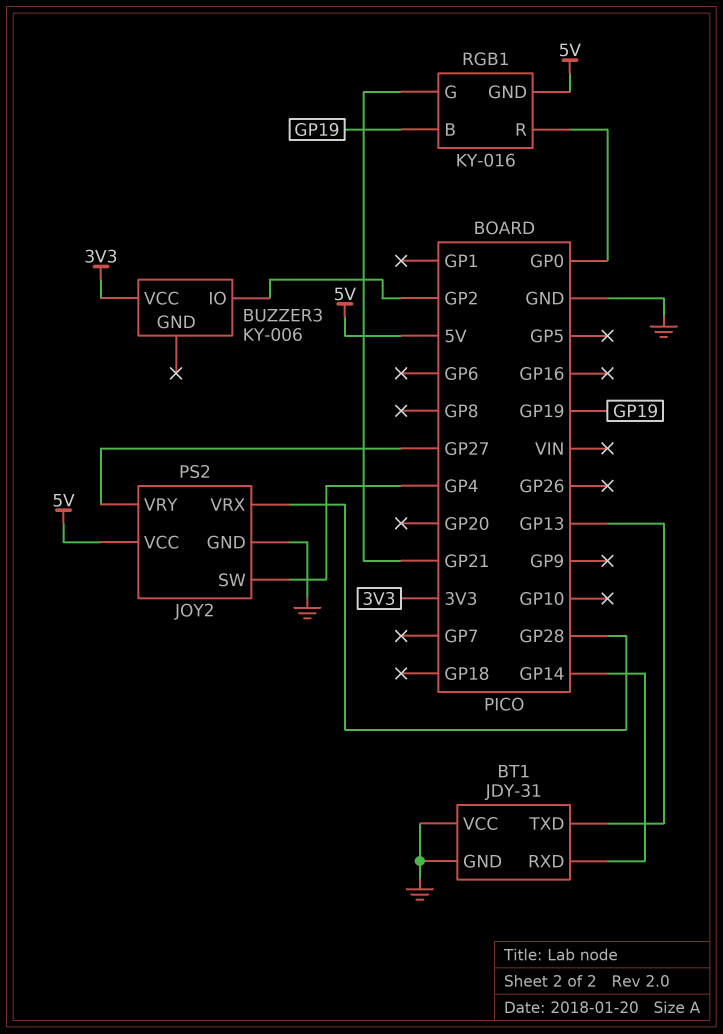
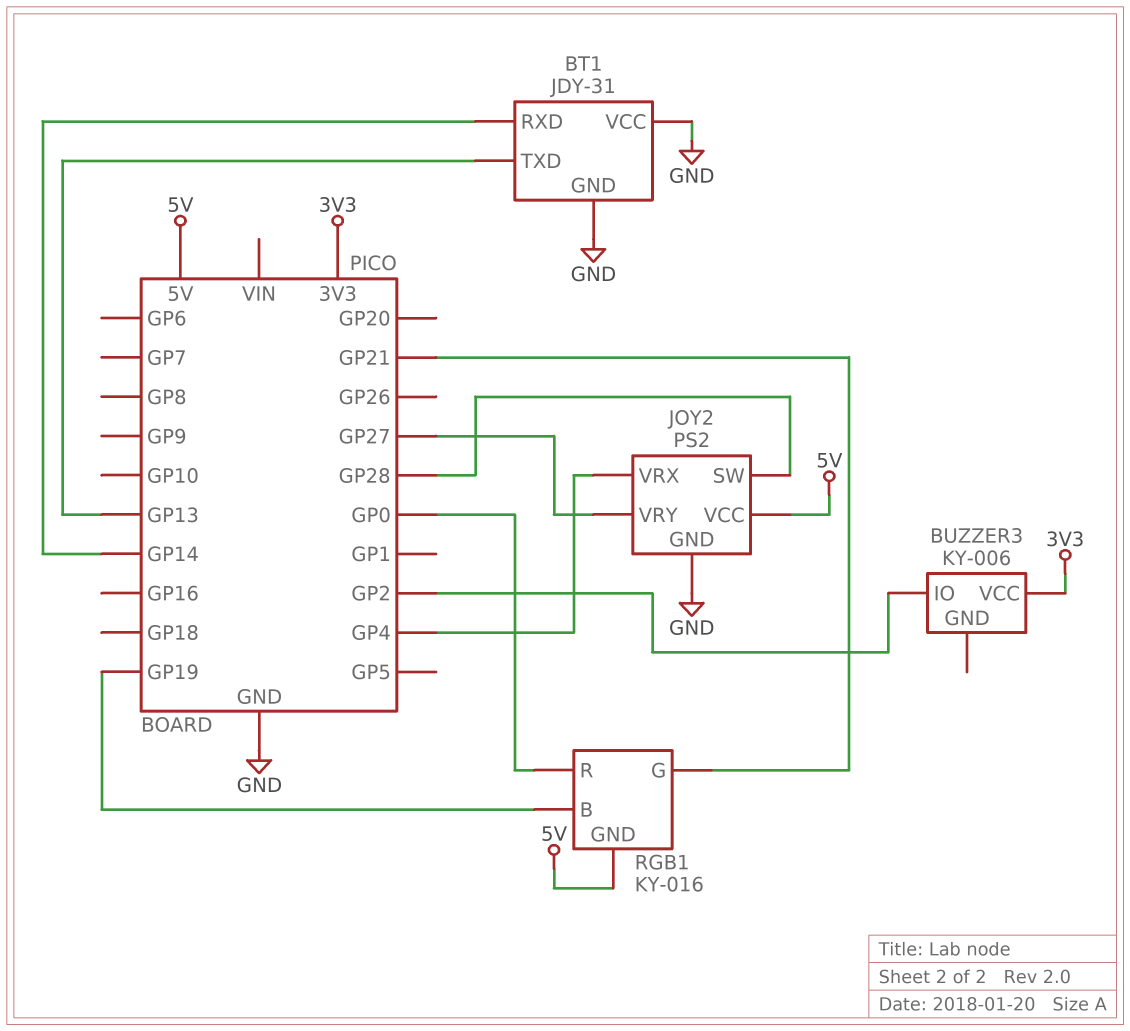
JOY2 pin SW: GP4 -> GP28
JOY2 pin VRX: GP28 -> GP4

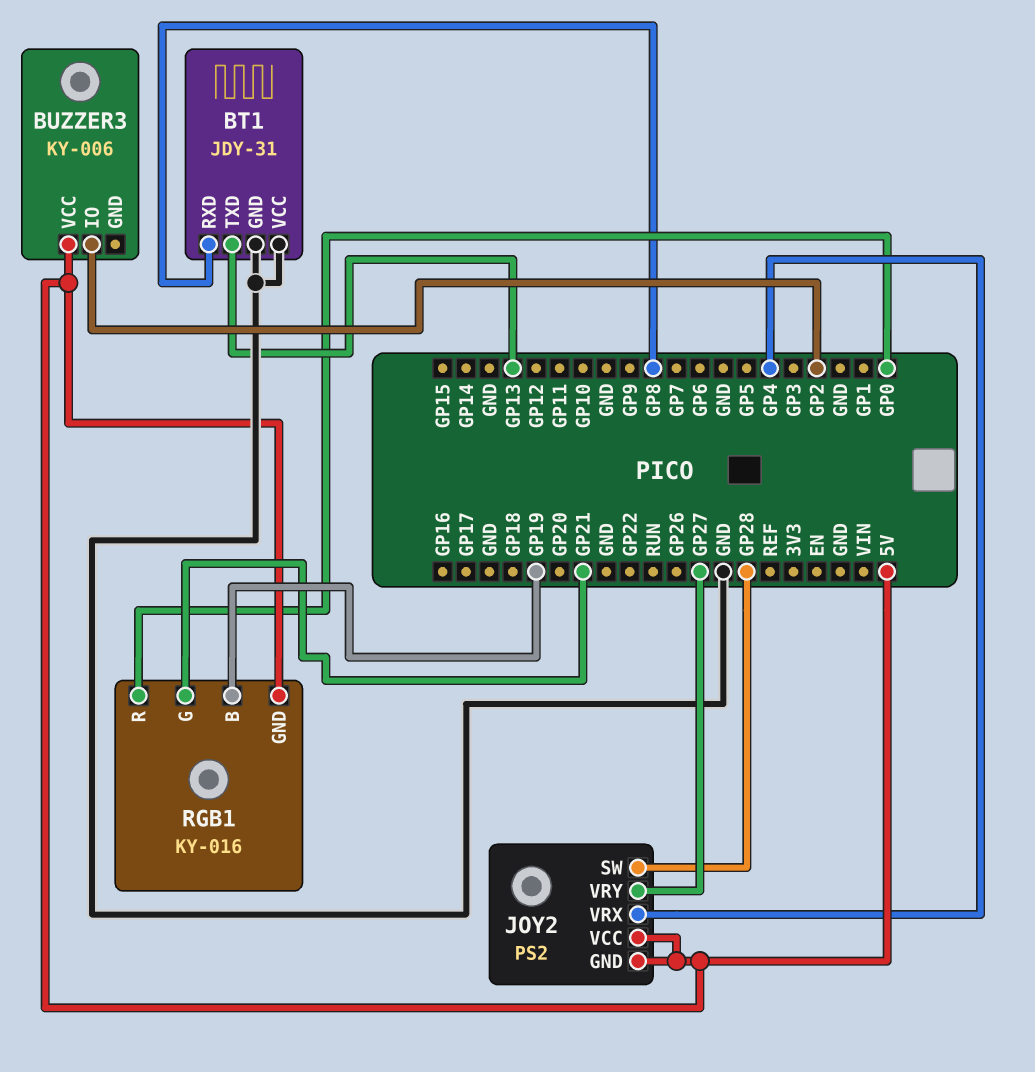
BT1 pin RXD: GP14 -> GP8
BUZZER3 pin VCC: 3V3 -> 5V
JOY2 pin GND: GND -> 5V

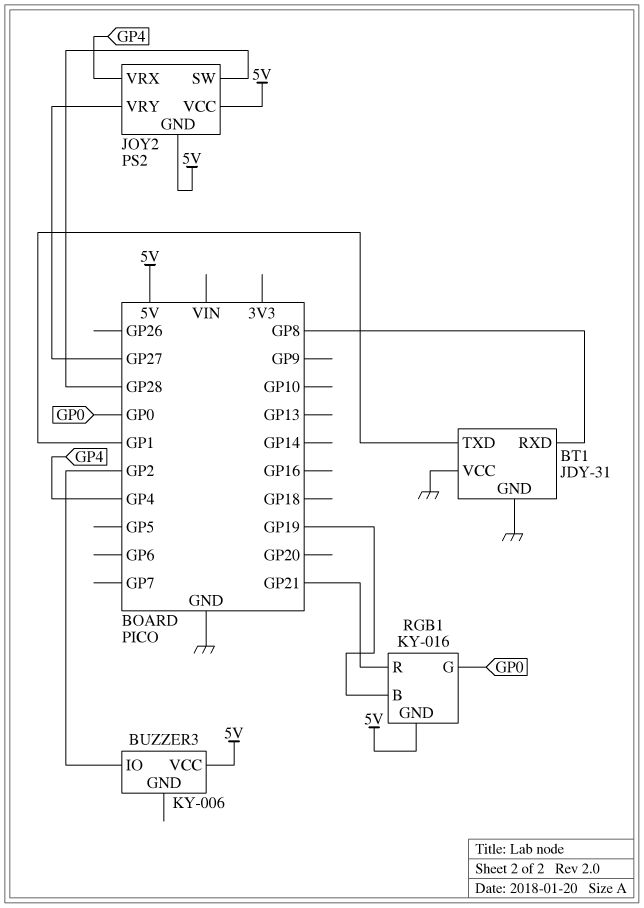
BT1 pin TXD: GP13 -> GP1
RGB1 pin G: GP21 -> GP0
RGB1 pin R: GP0 -> GP21

